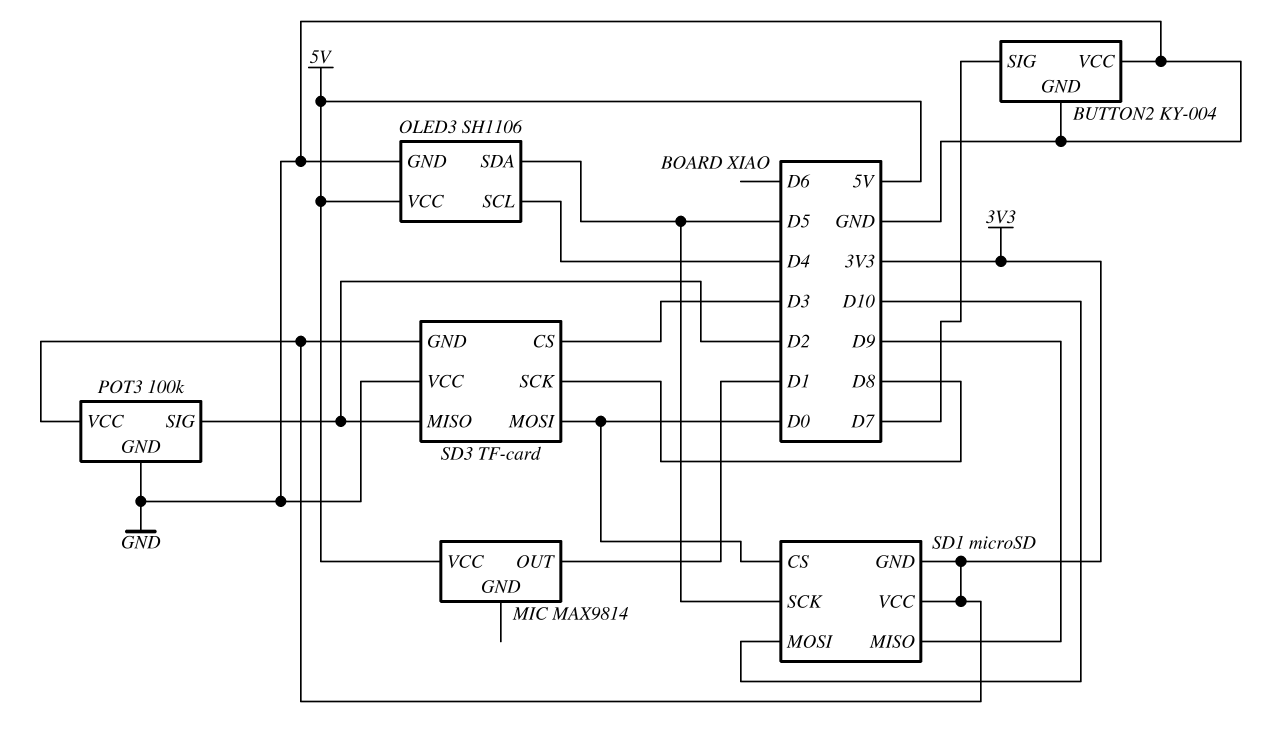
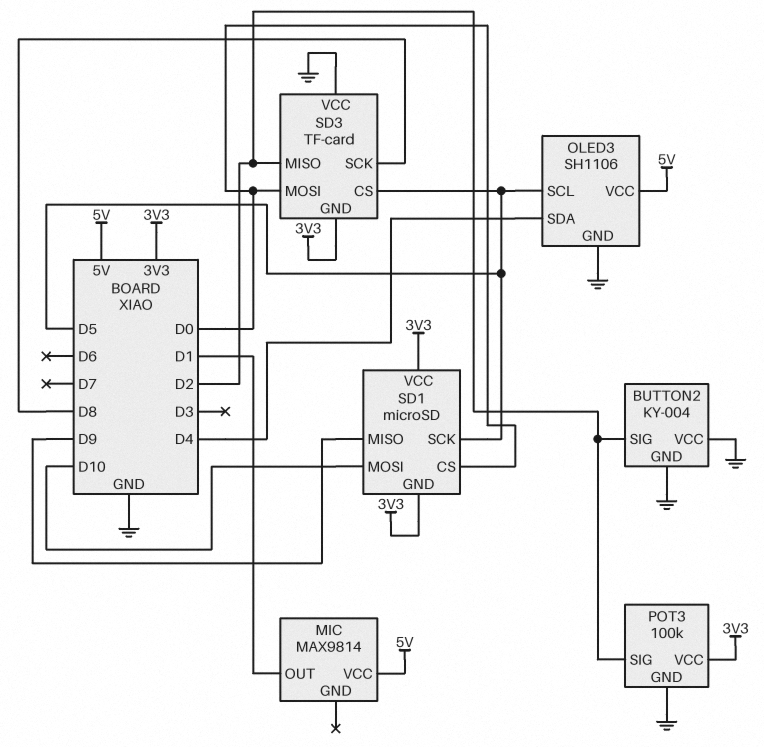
BUTTON2 pin SIG: D7 -> D2
OLED3 pin SCL: D4 -> D5
OLED3 pin SDA: D5 -> D4
SD3 pin CS: D3 -> D5

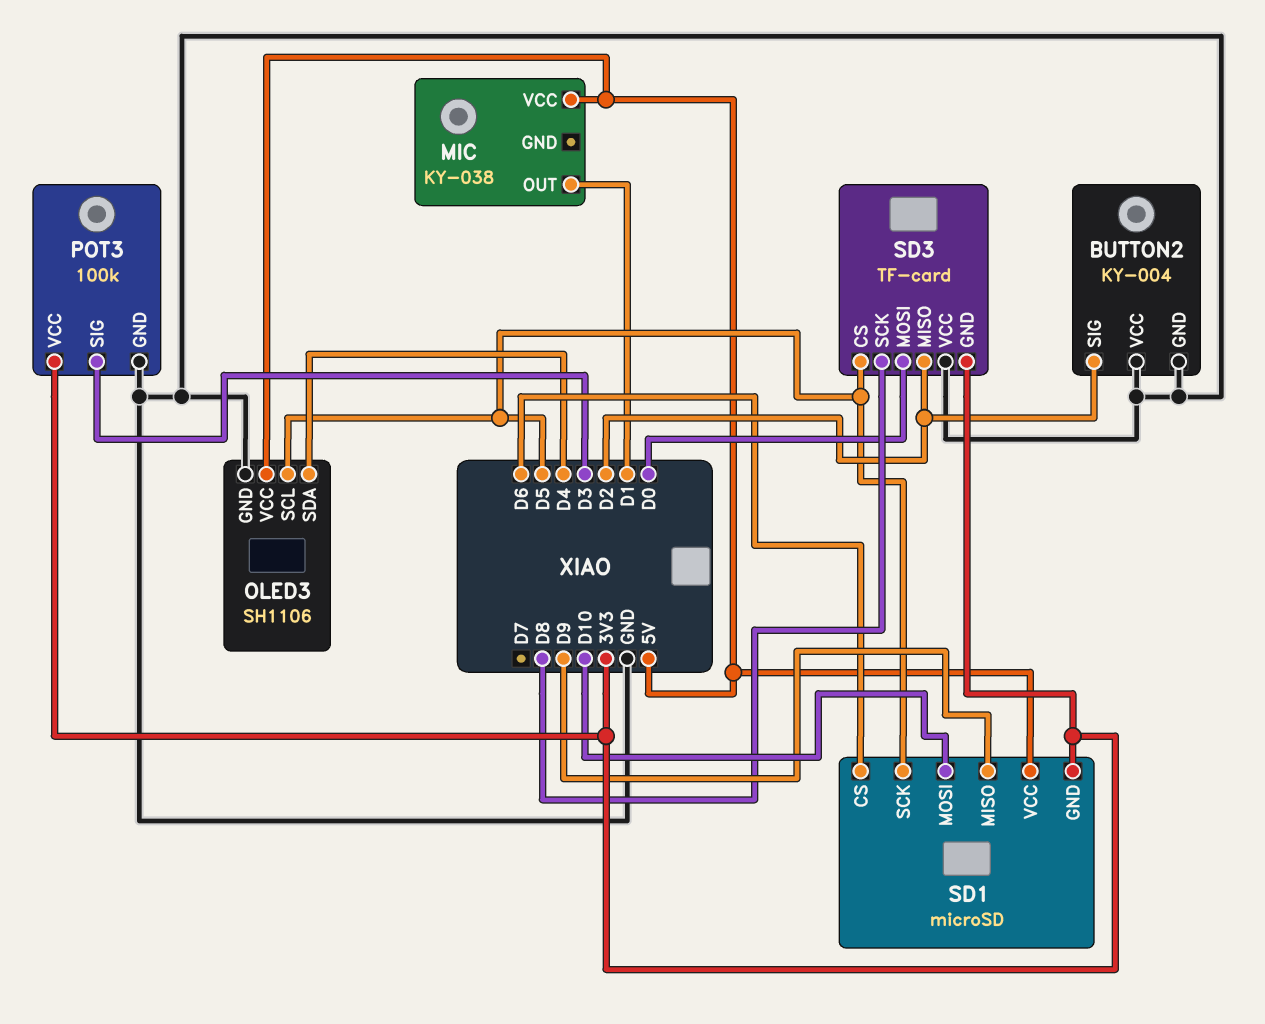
MIC: MAX9814 -> KY-038
POT3 pin SIG: D2 -> D3
SD1 pin CS: D0 -> D6
SD1 pin VCC: 3V3 -> 5V

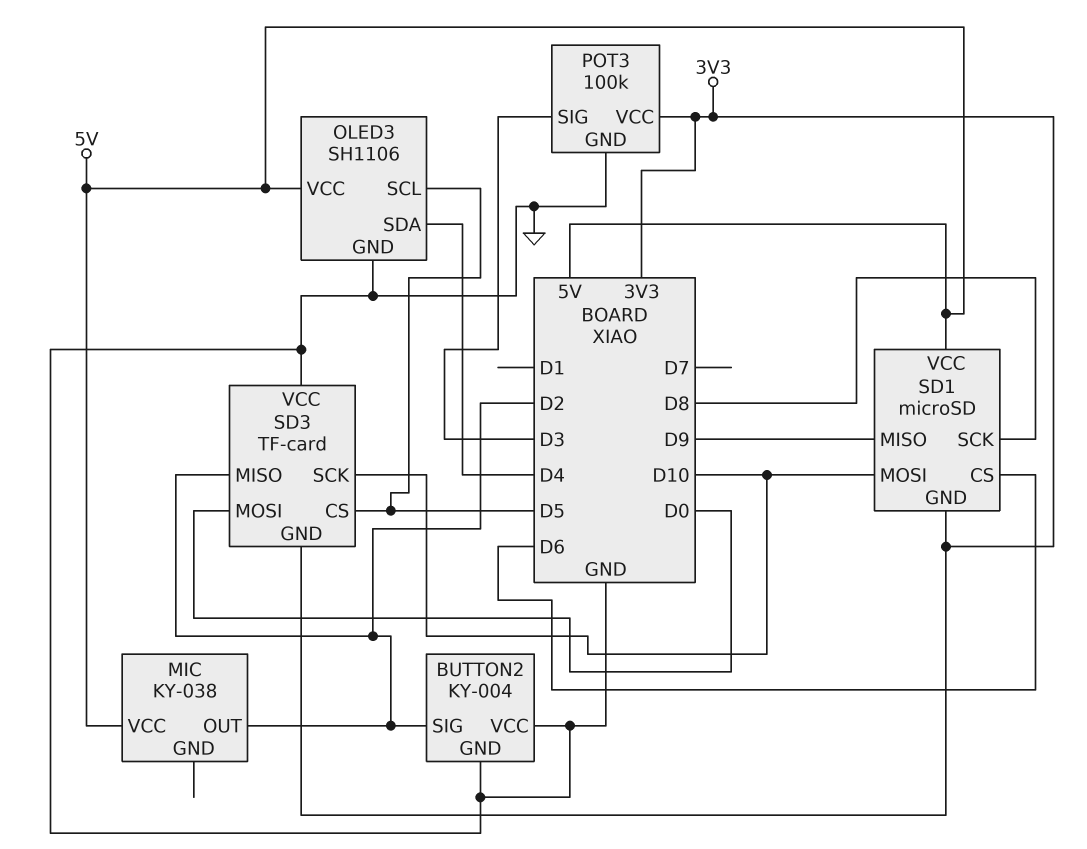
MIC pin OUT: D1 -> D2
SD1 pin SCK: D5 -> D8
SD3 pin SCK: D8 -> D10

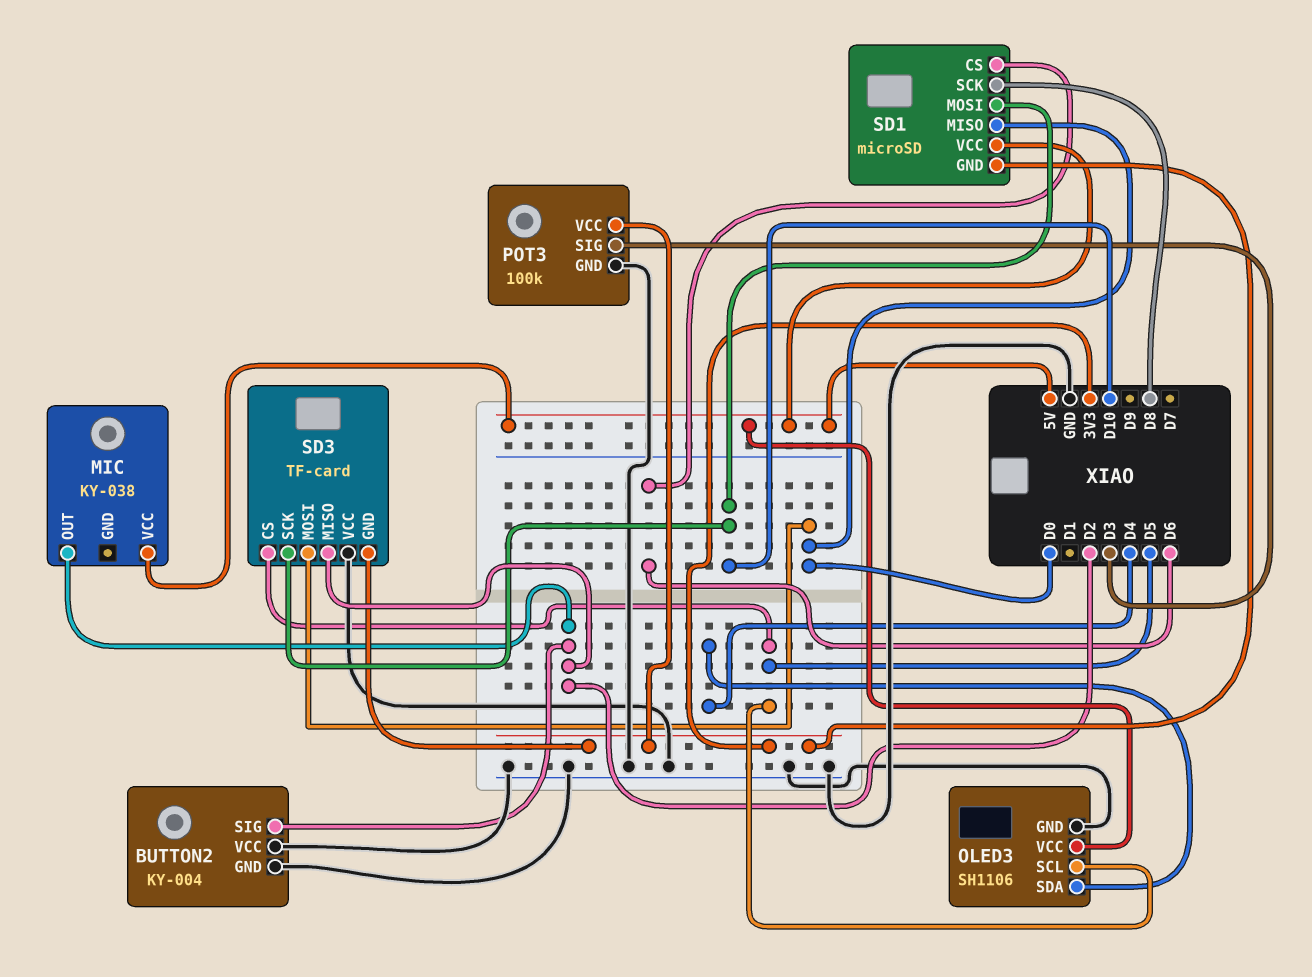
SD1 pin MISO: D9 -> D0

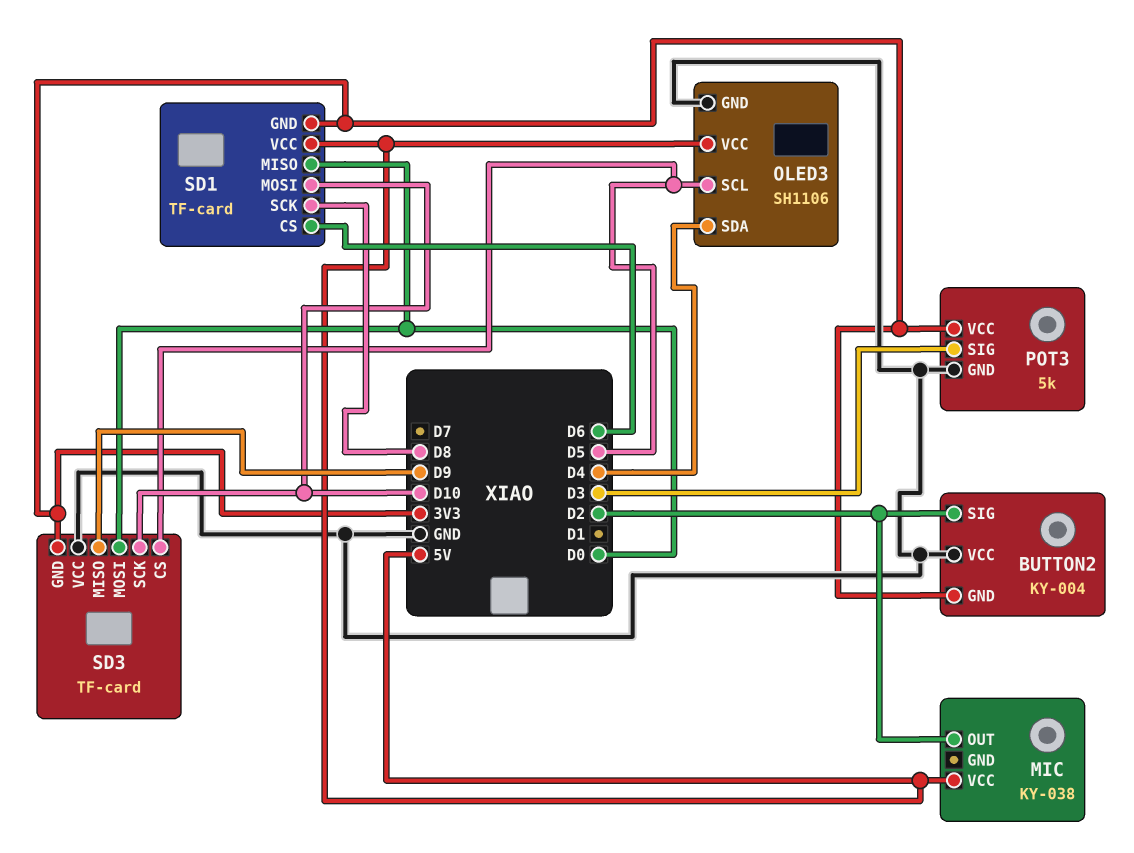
BUTTON2 pin GND: GND -> 3V3
POT3: 100k -> 5k
SD1: microSD -> TF-card
SD3 pin MISO: D2 -> D9

